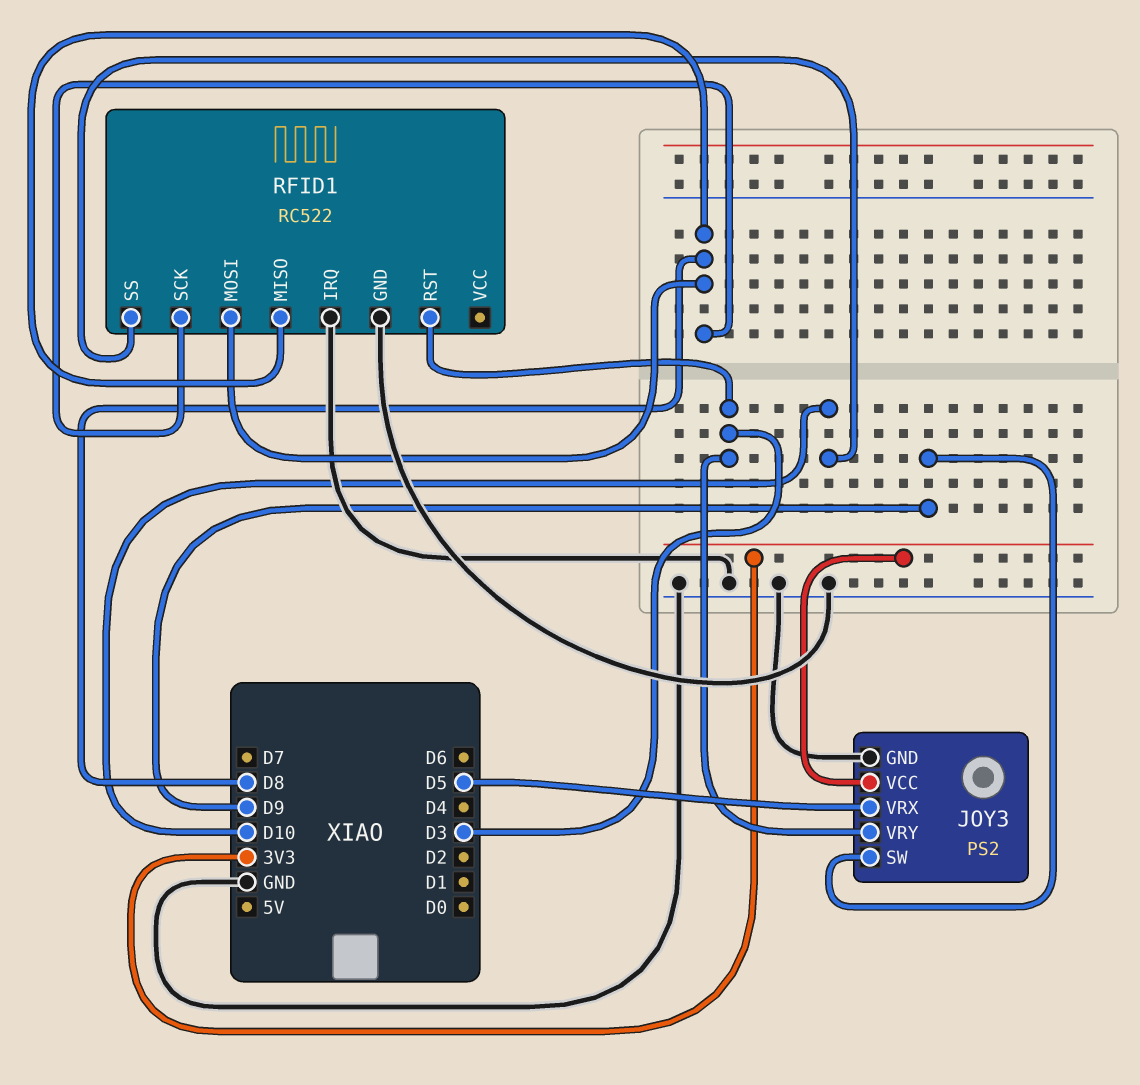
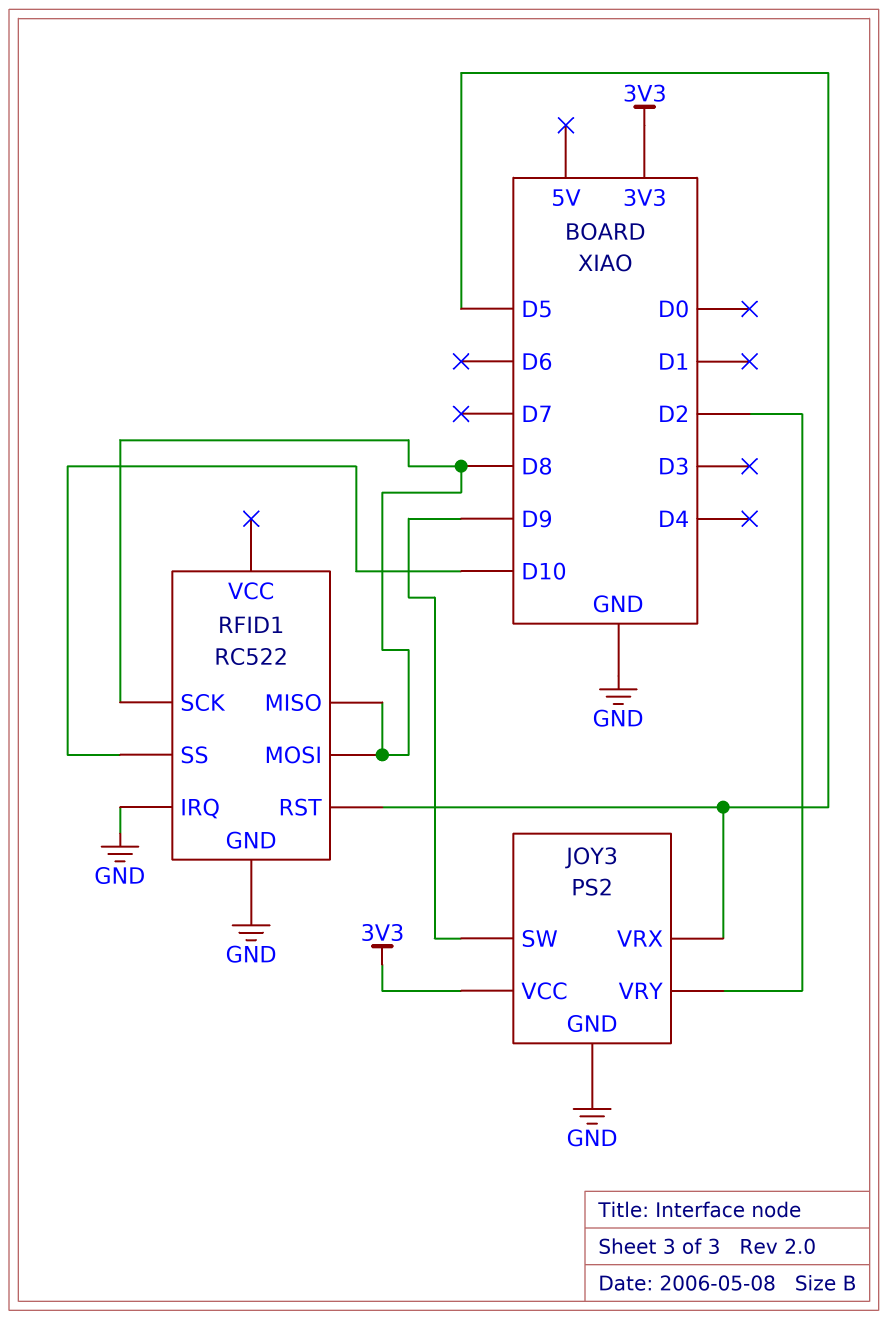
JOY3 pin VRY: D3 -> D2
RFID1 pin RST: D3 -> D5

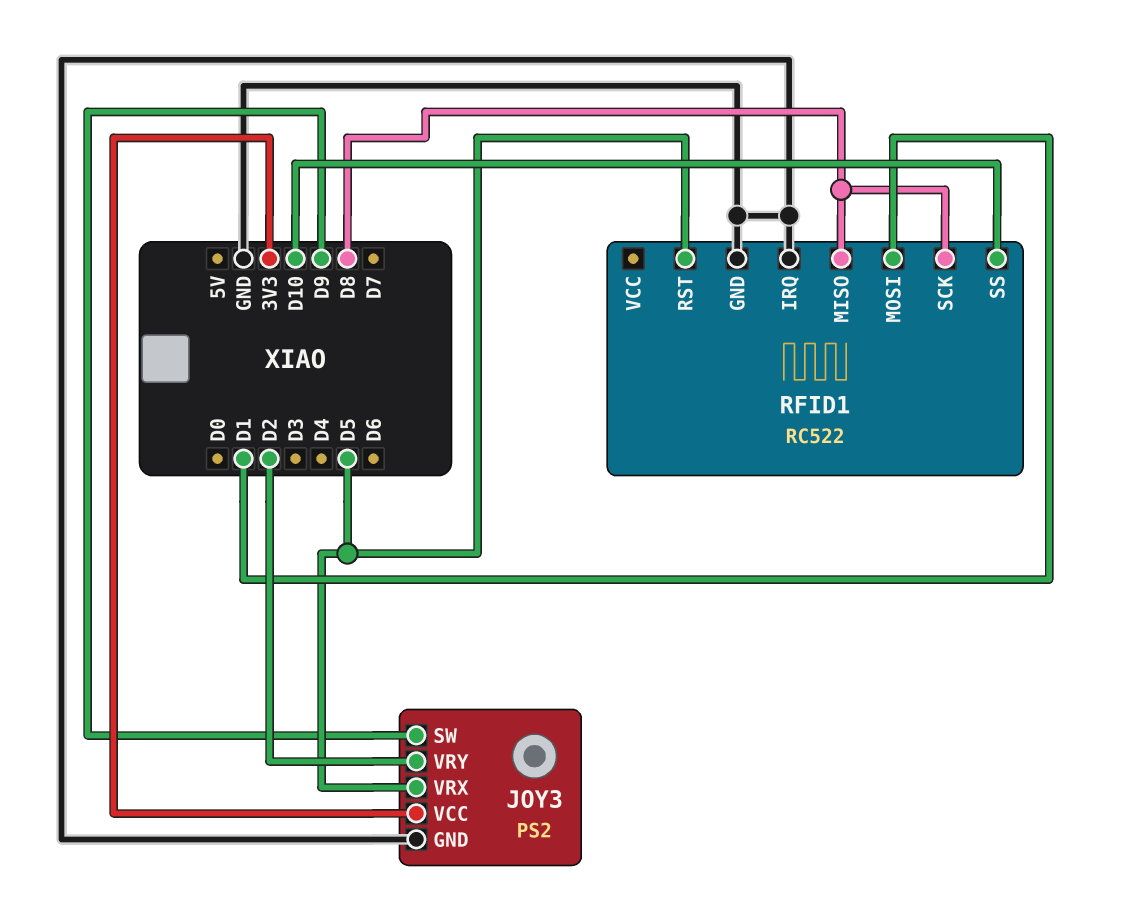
RFID1 pin MOSI: D8 -> D1

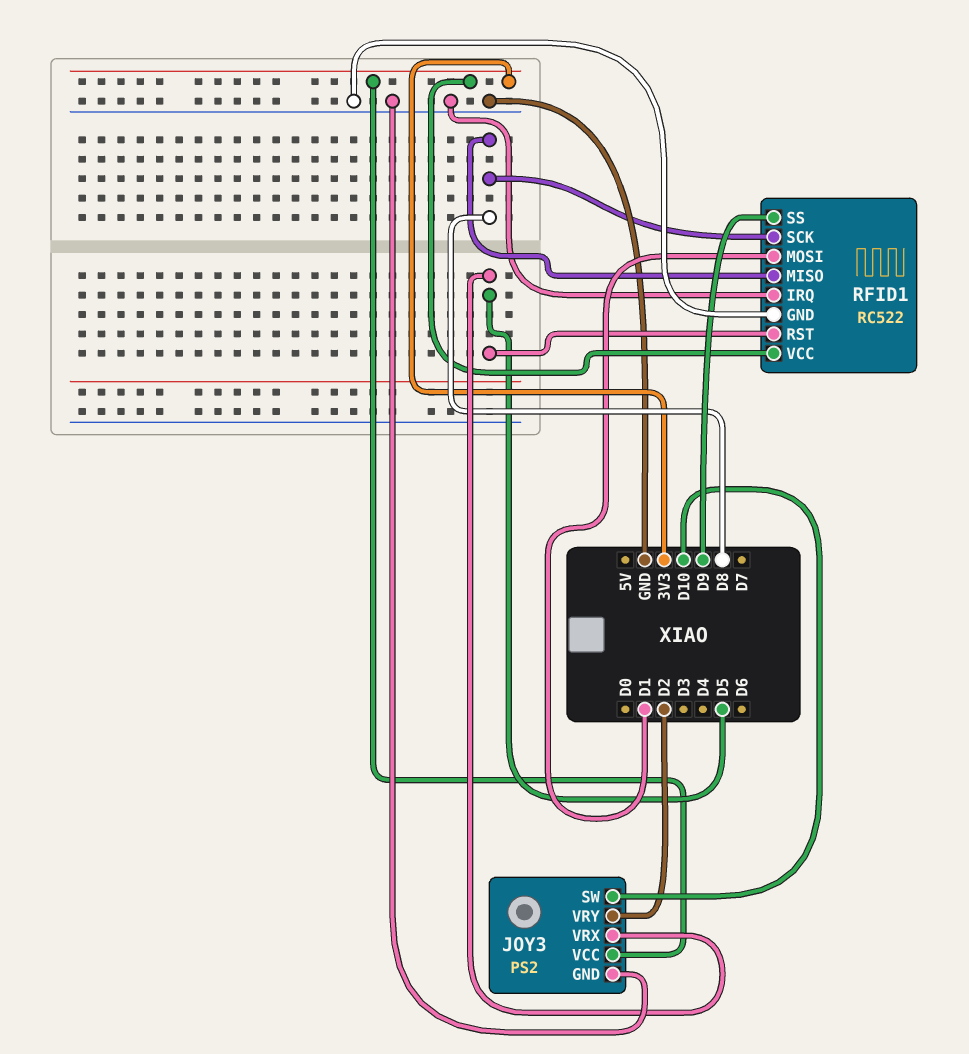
JOY3 pin SW: D9 -> D10
RFID1 pin SS: D10 -> D9
RFID1 pin VCC: none -> 3V3

